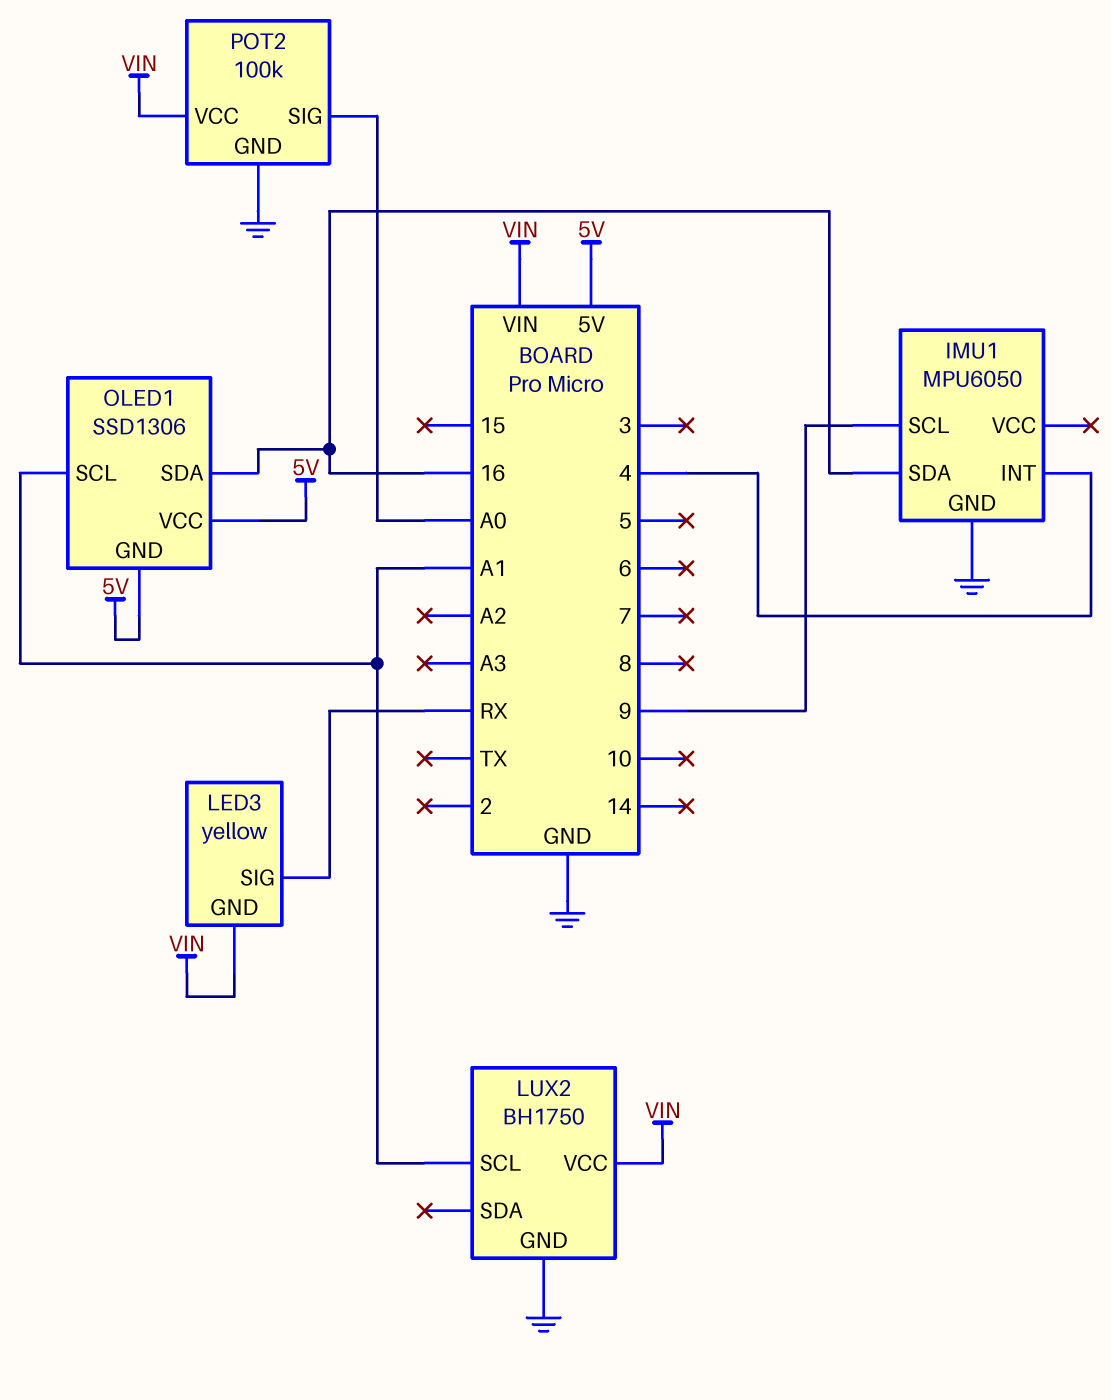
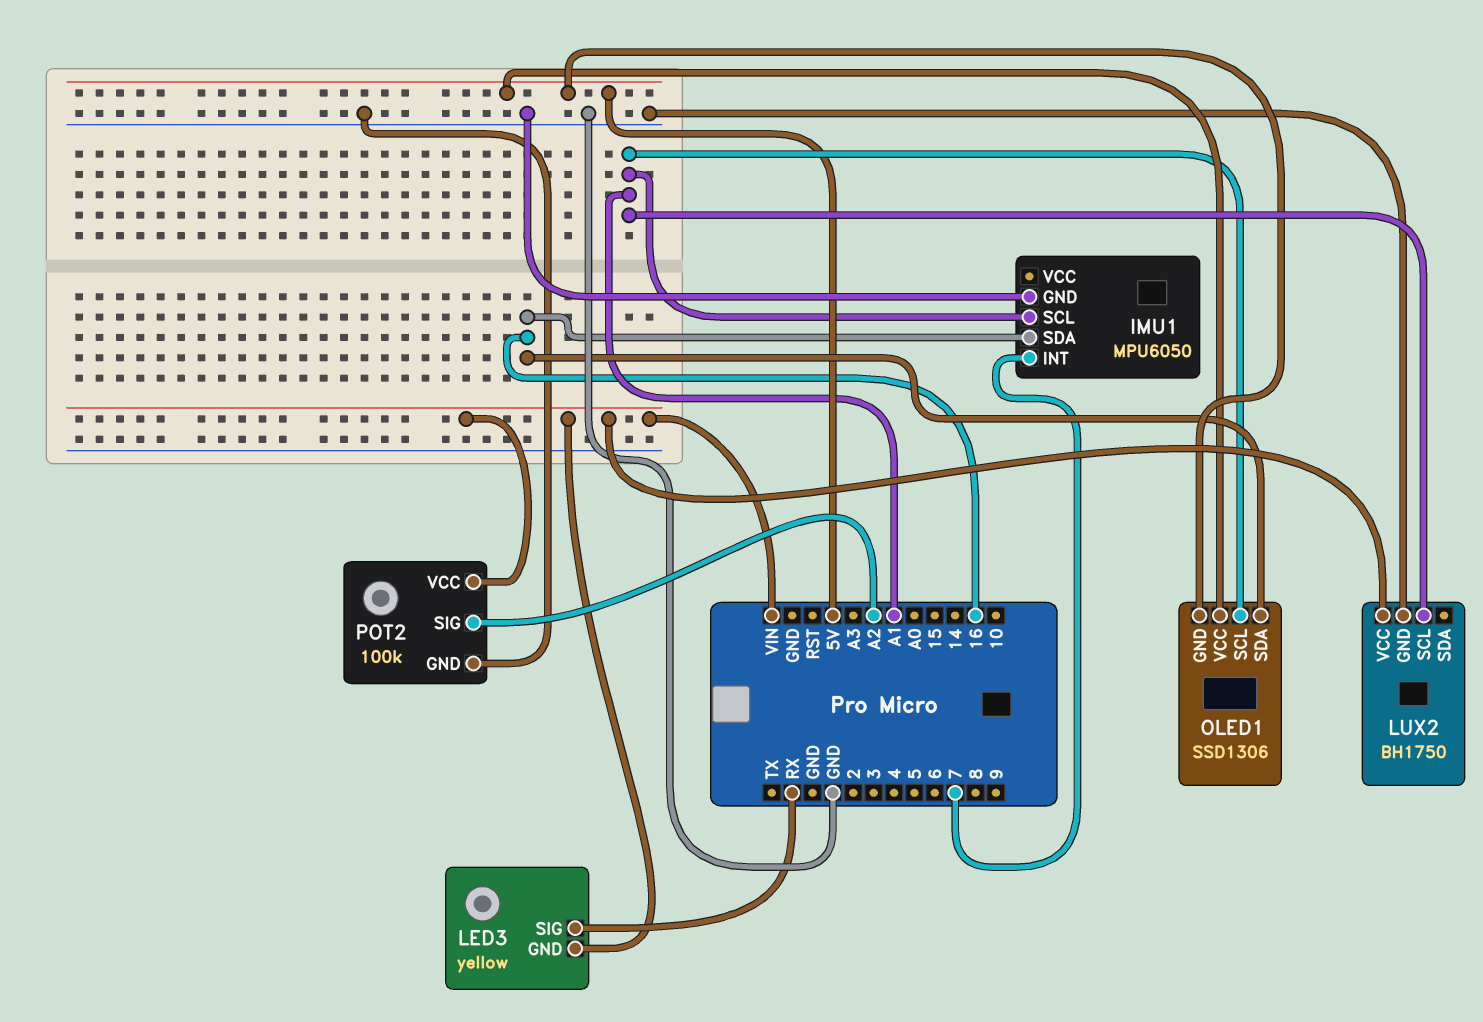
IMU1 pin INT: 4 -> 7
IMU1 pin SCL: 9 -> A1
POT2 pin SIG: A0 -> A2

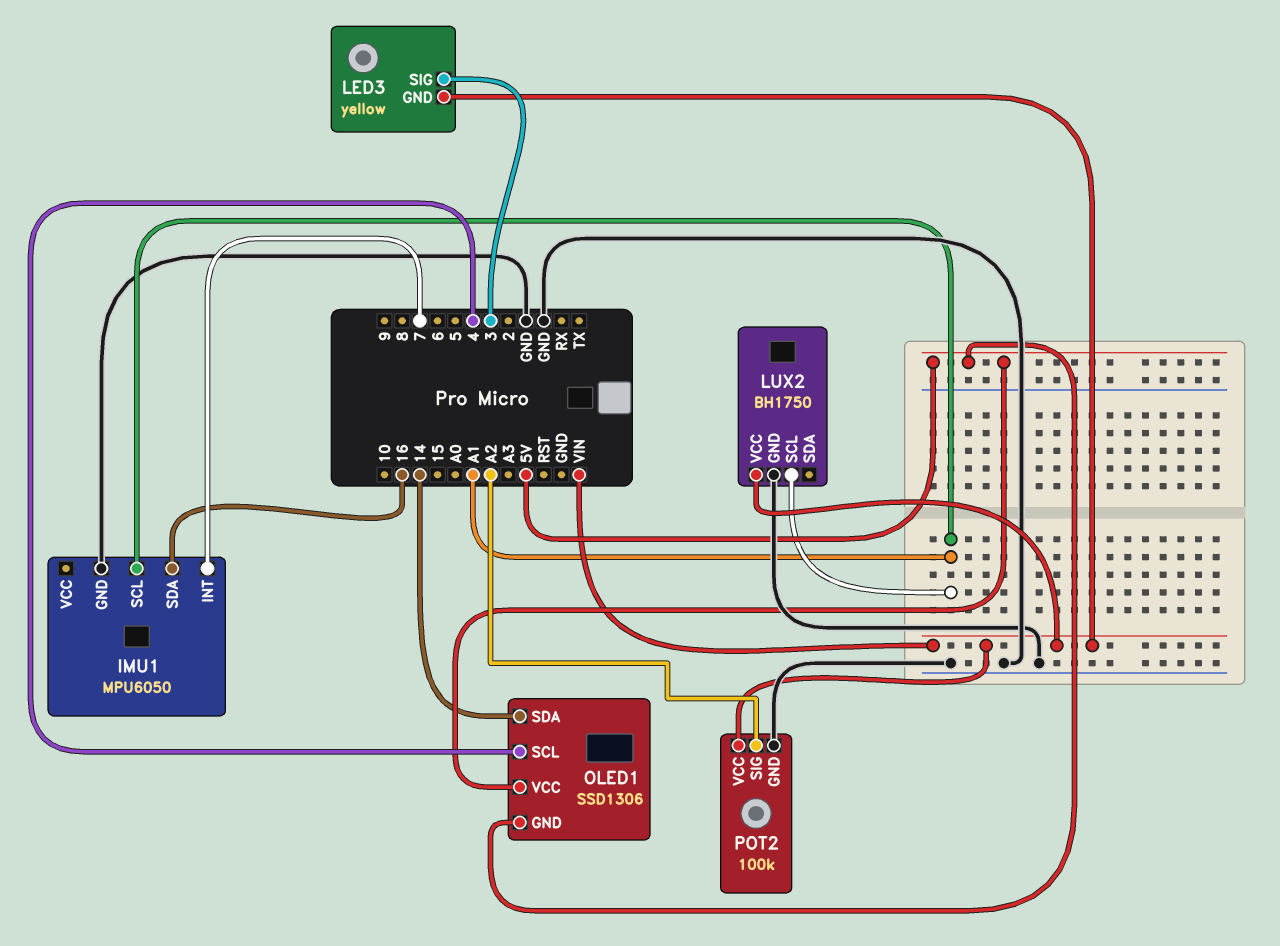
LED3 pin SIG: RX -> 3
OLED1 pin SCL: A1 -> 4
OLED1 pin SDA: 16 -> 14

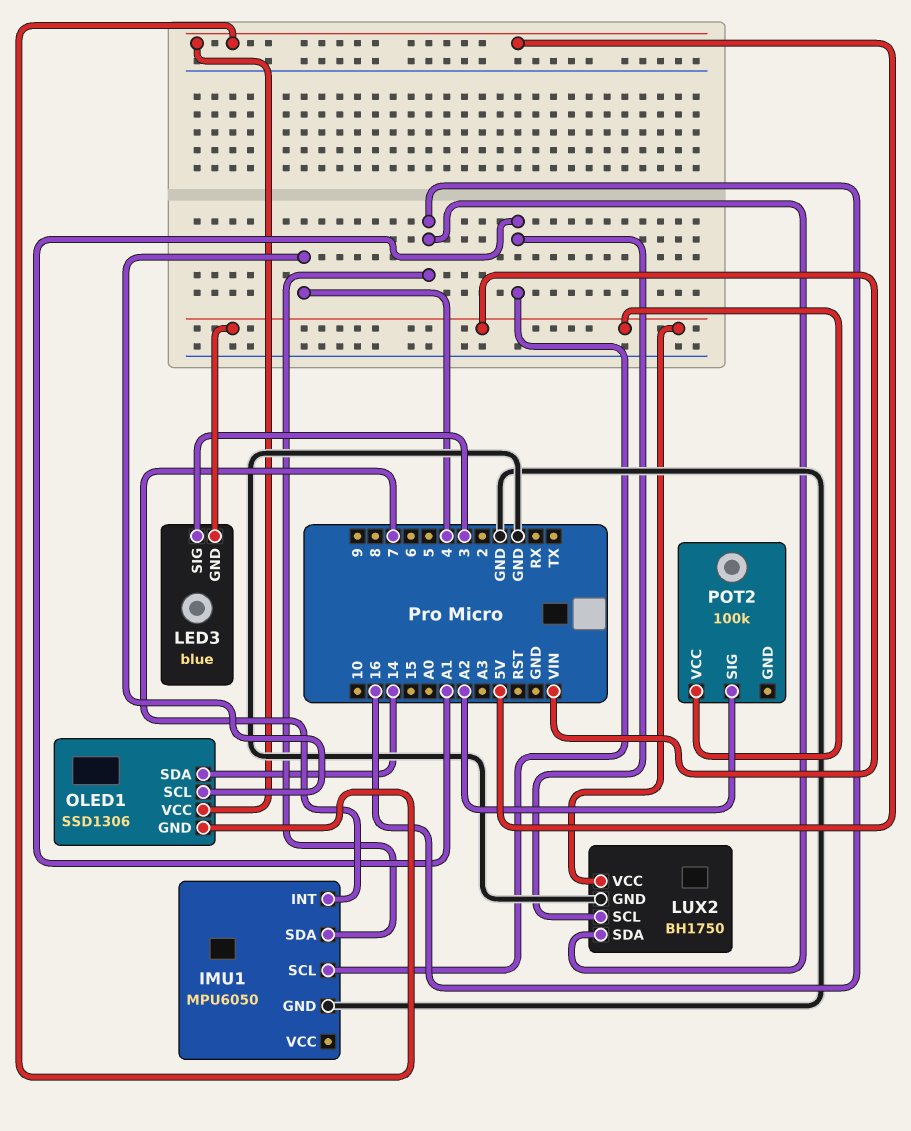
LED3: yellow -> blue
LUX2 pin SDA: none -> 16
POT2 pin GND: GND -> none

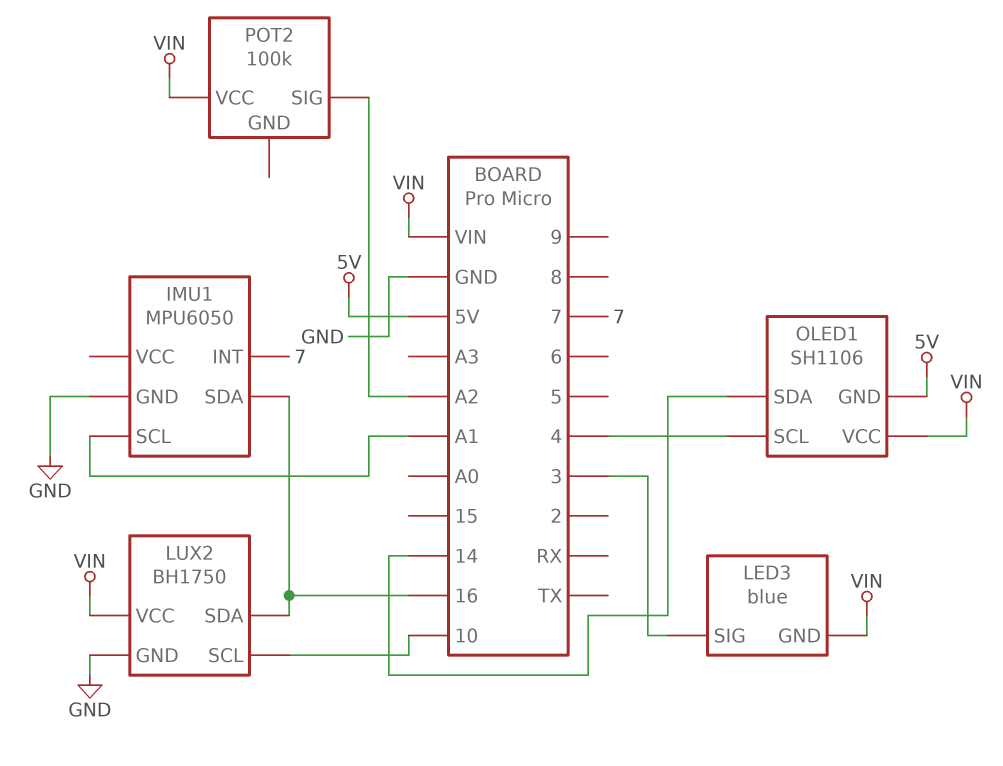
LUX2 pin SCL: A1 -> 10
OLED1: SSD1306 -> SH1106
OLED1 pin VCC: 5V -> VIN

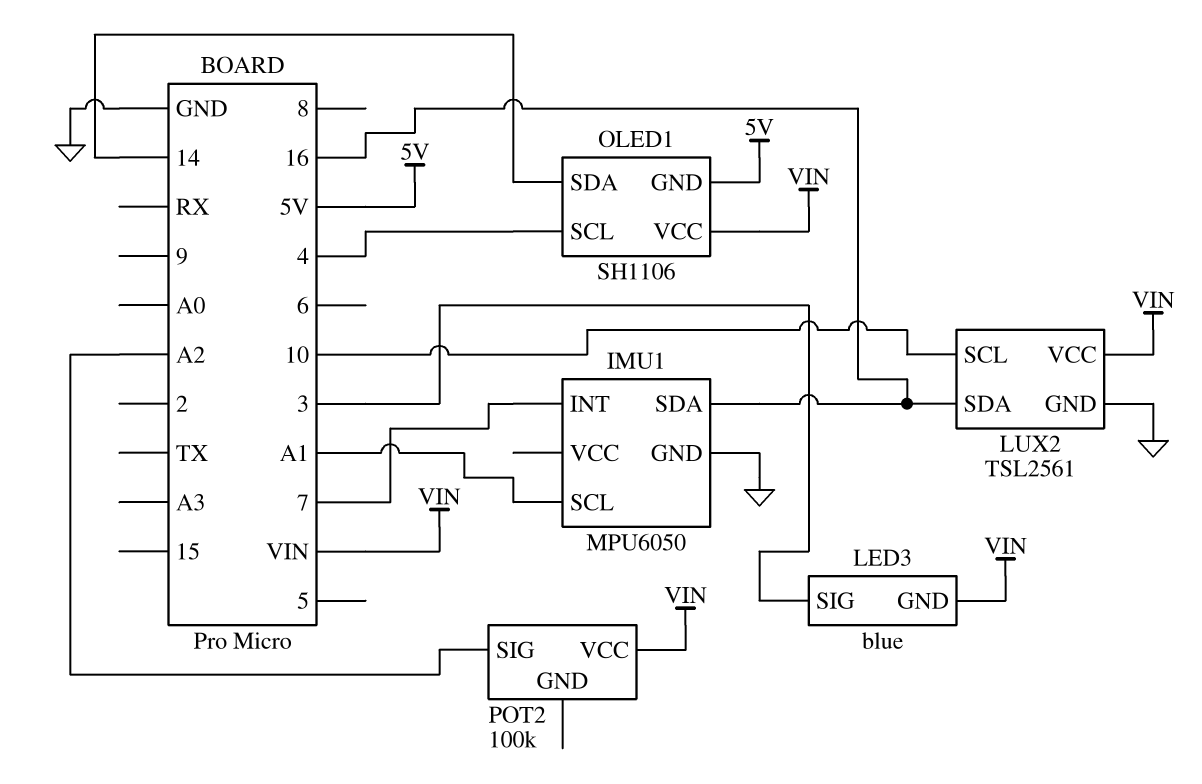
LUX2: BH1750 -> TSL2561

